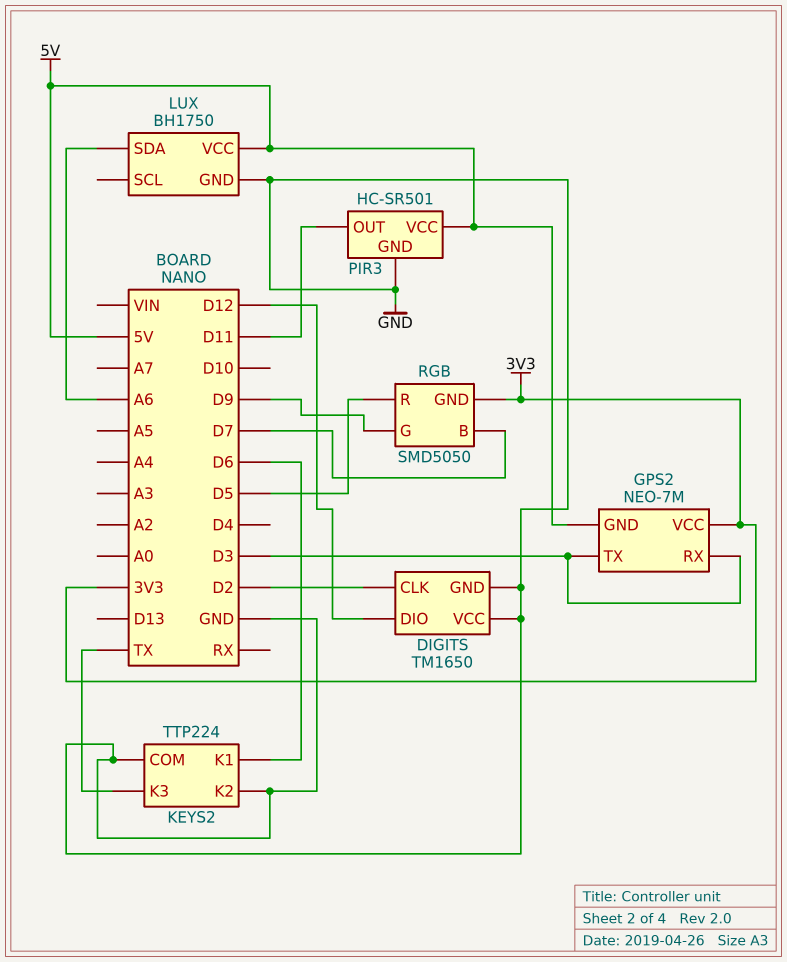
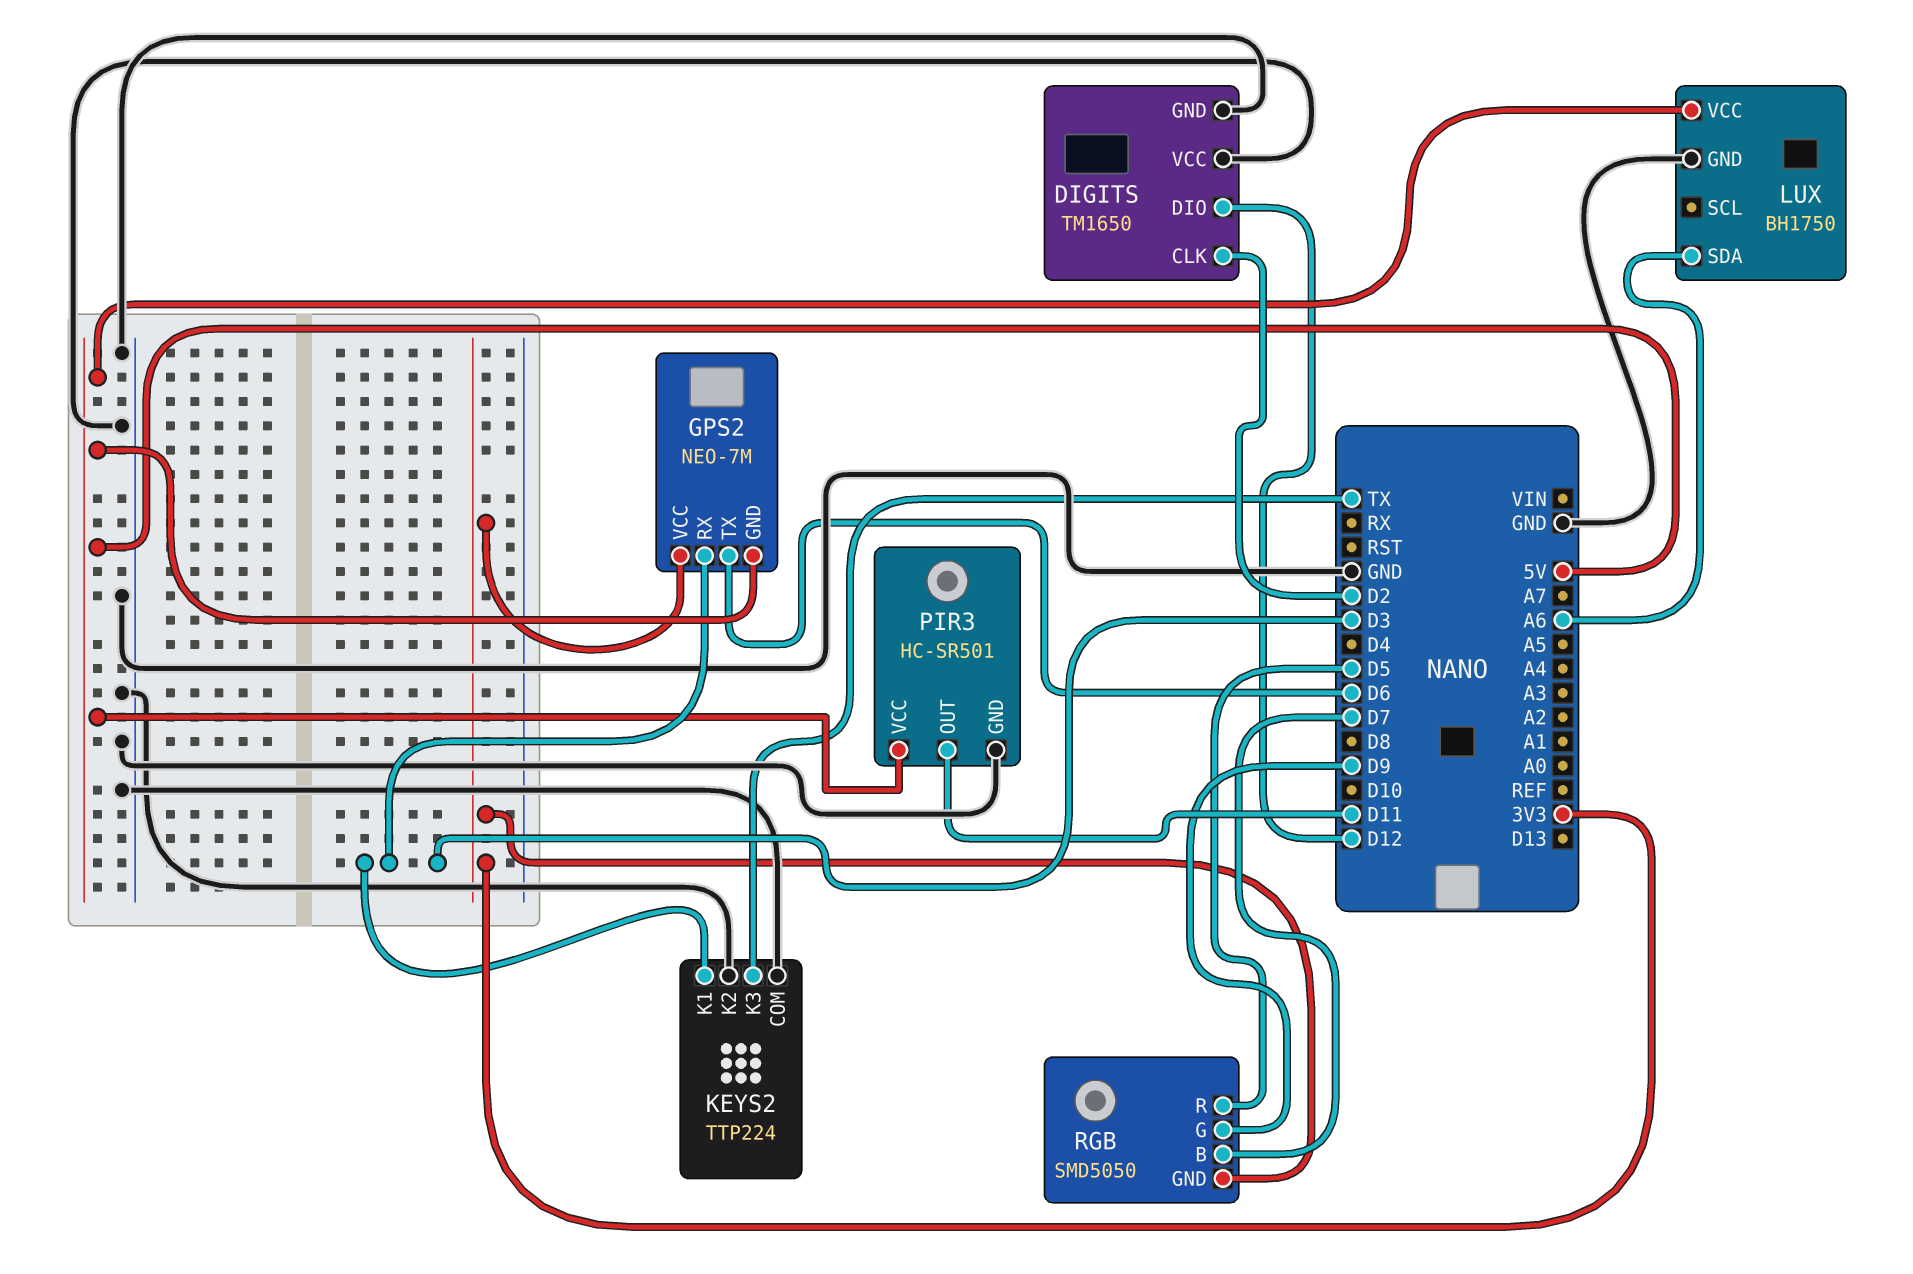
GPS2 pin TX: D3 -> D6
KEYS2 pin K1: D6 -> D3

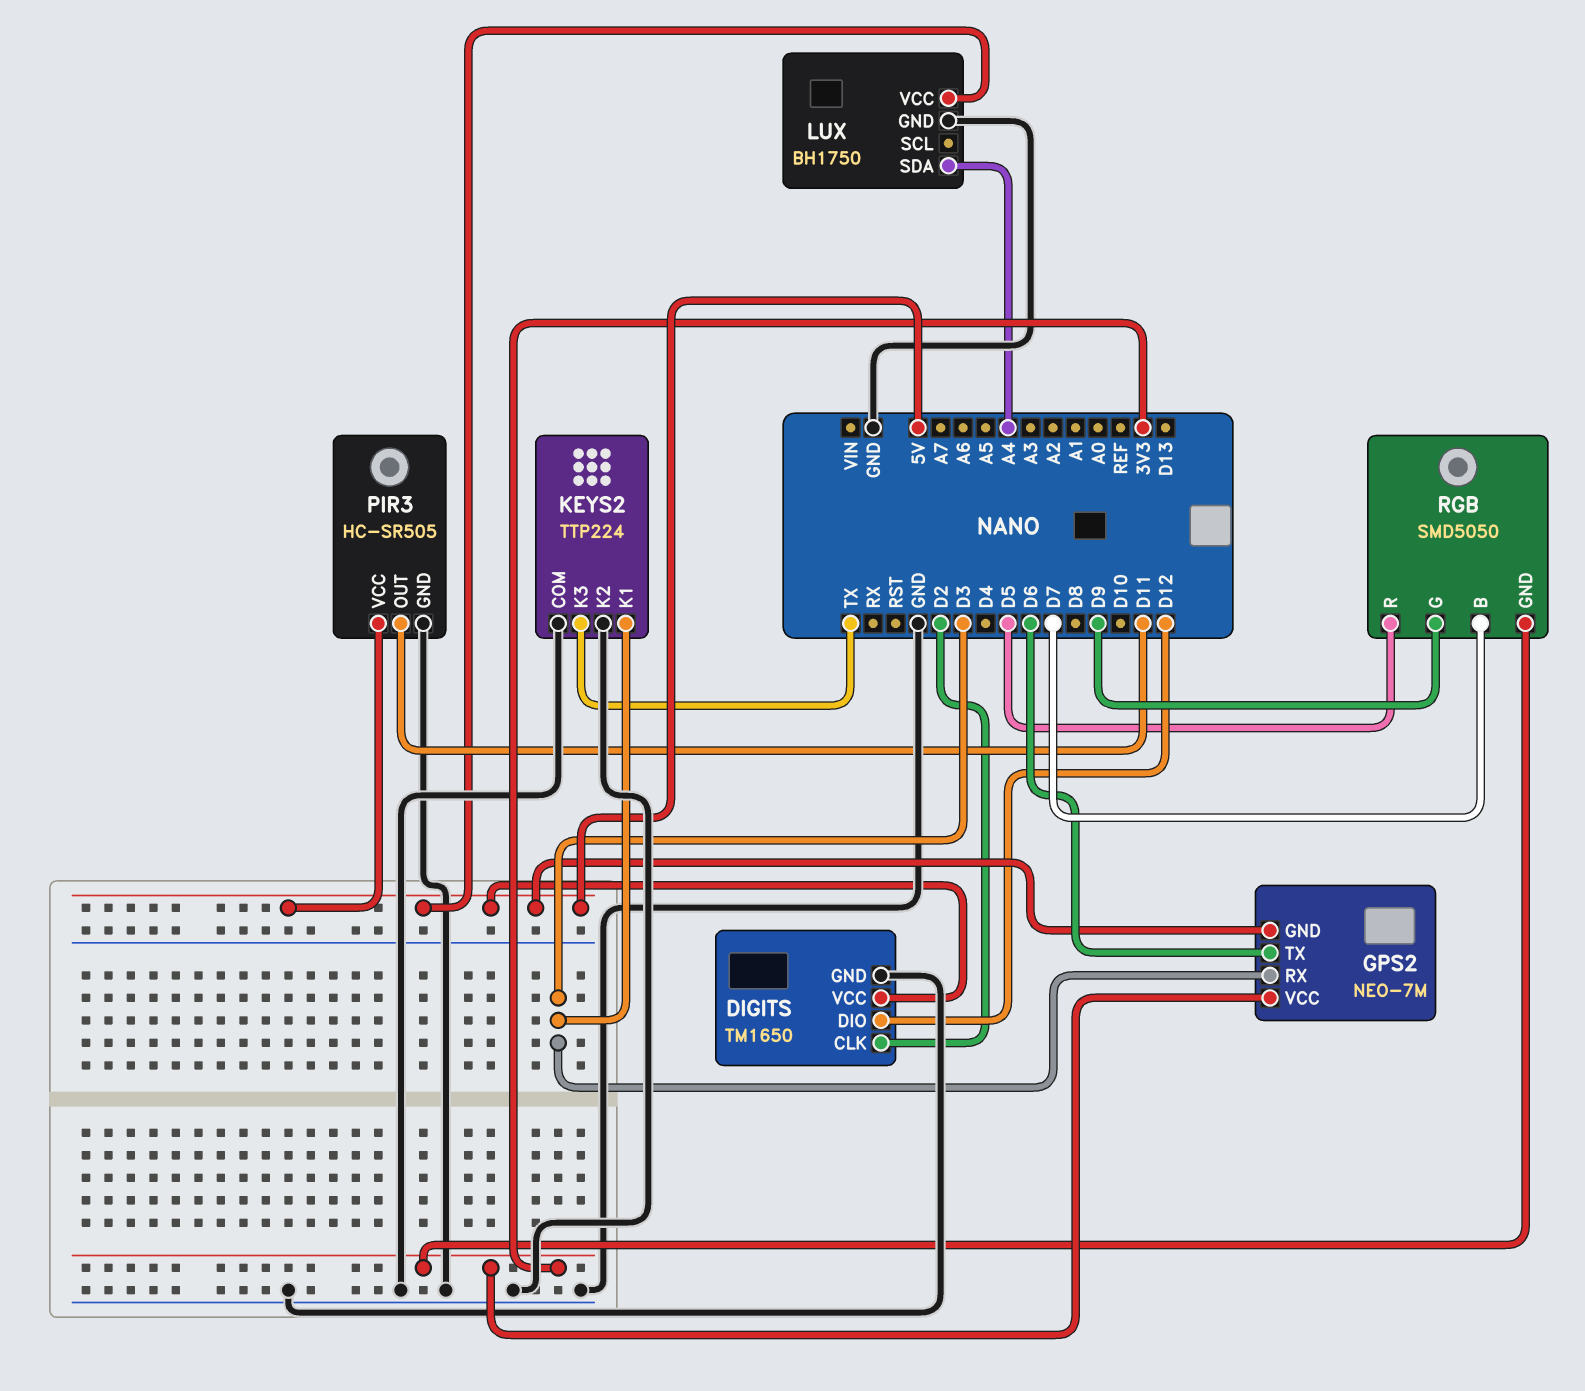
DIGITS pin VCC: GND -> 5V
LUX pin SDA: A6 -> A4
PIR3: HC-SR501 -> HC-SR505

